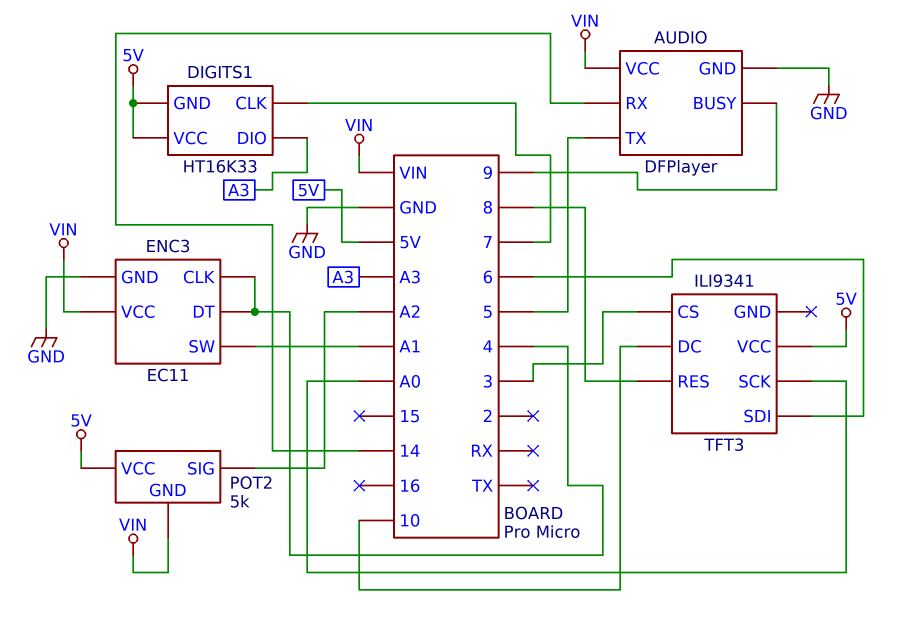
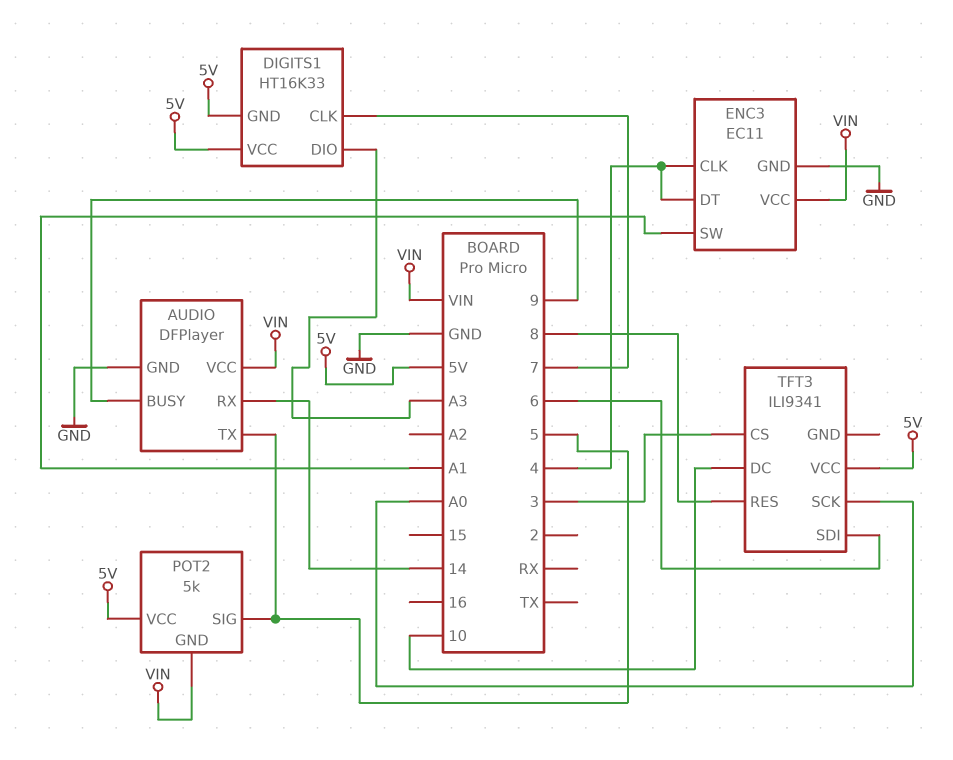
POT2 pin SIG: A2 -> 5

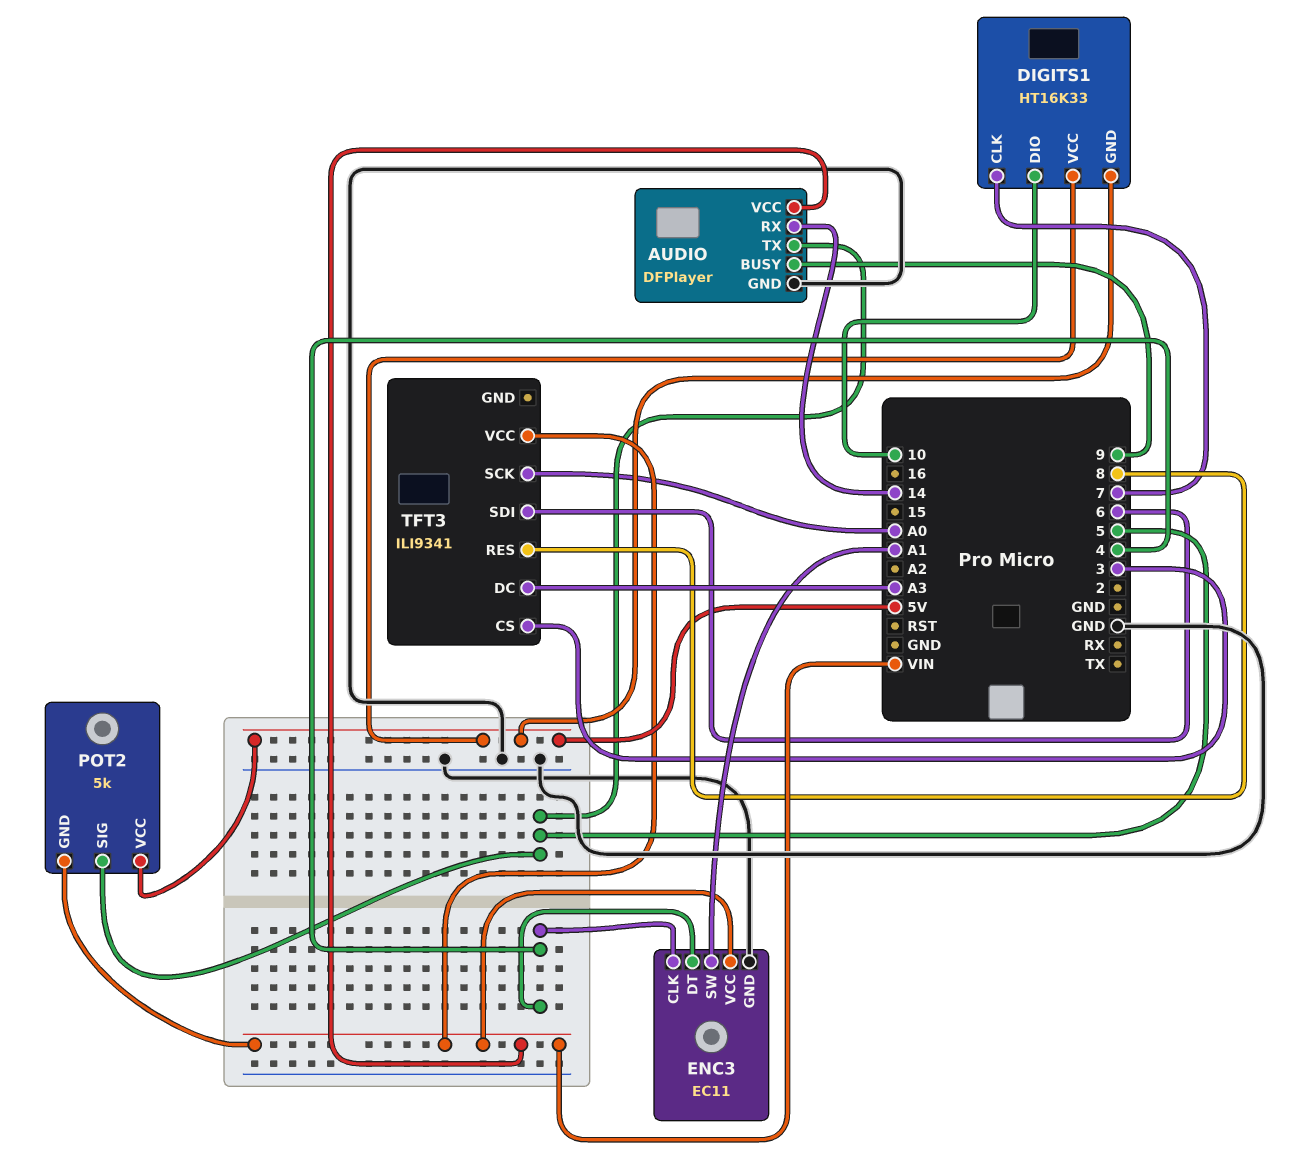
DIGITS1 pin DIO: A3 -> 10
TFT3 pin DC: 10 -> A3
TFT3 pin VCC: 5V -> VIN

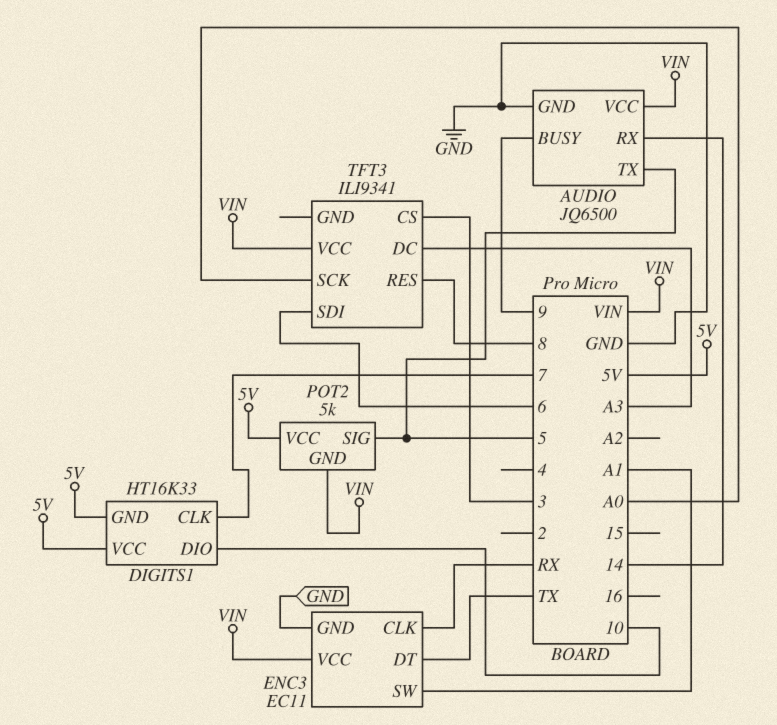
AUDIO: DFPlayer -> JQ6500
ENC3 pin CLK: 4 -> RX
ENC3 pin DT: 4 -> TX

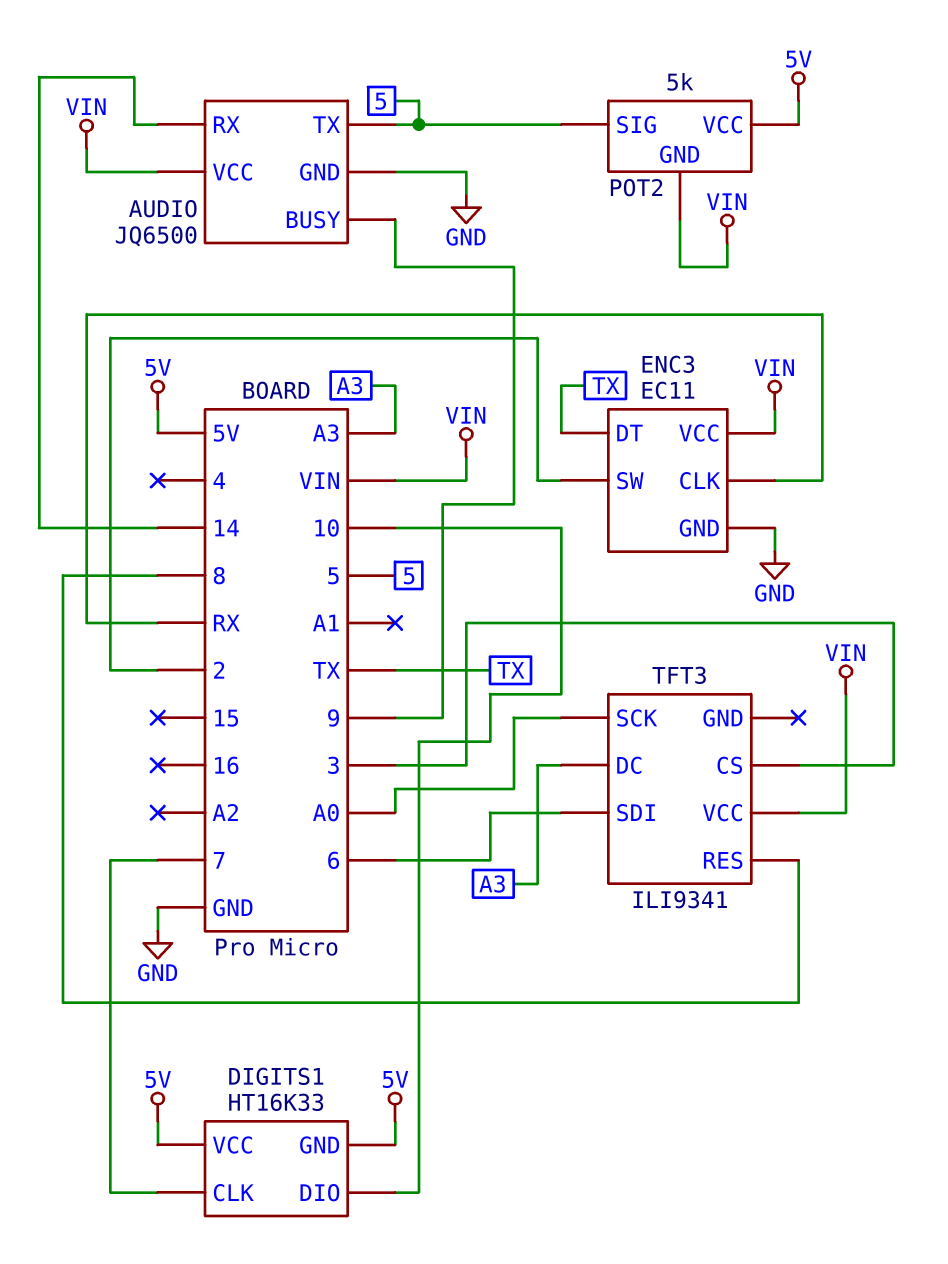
ENC3 pin SW: A1 -> 2

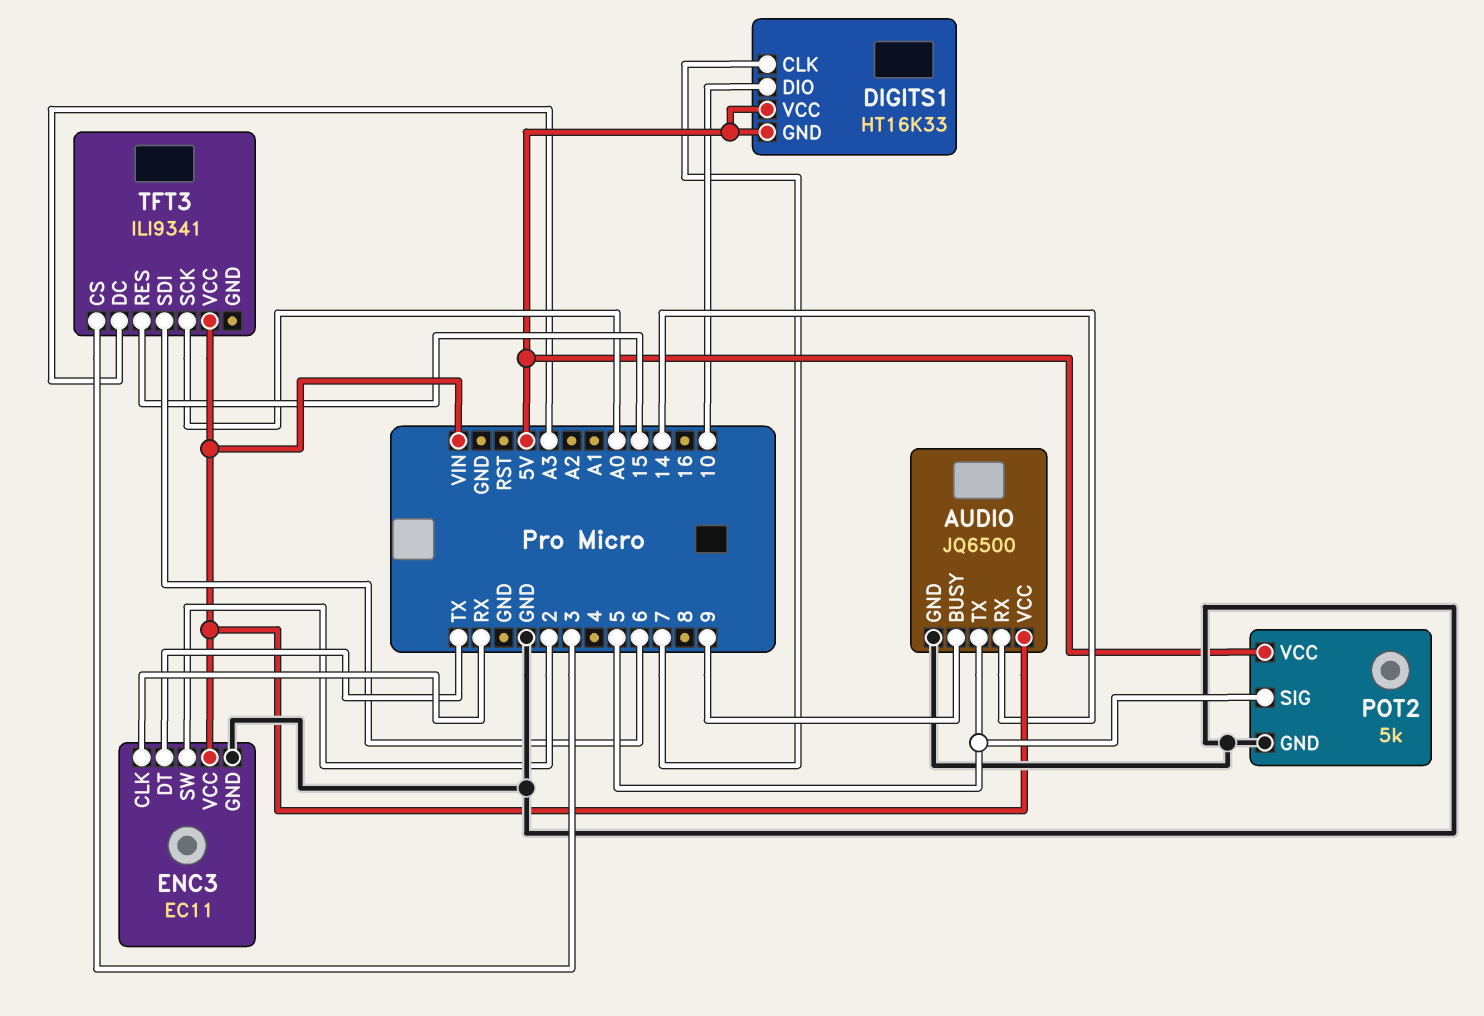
POT2 pin GND: VIN -> GND
TFT3 pin RES: 8 -> 15

